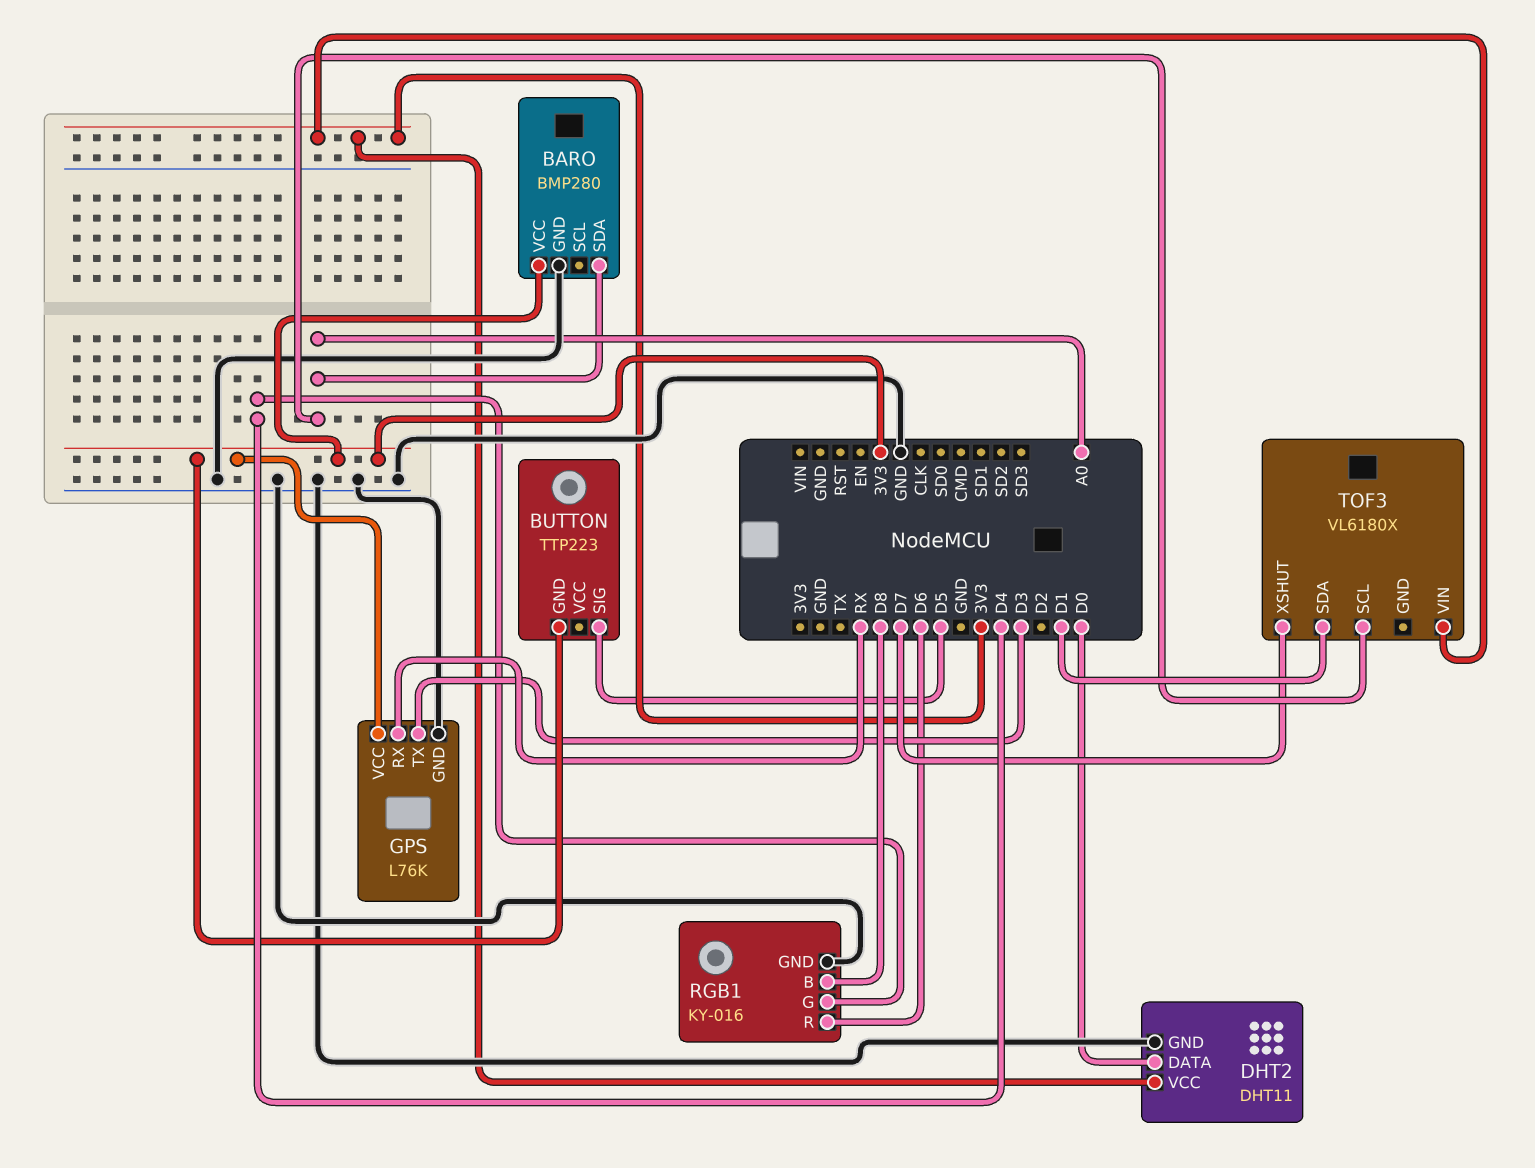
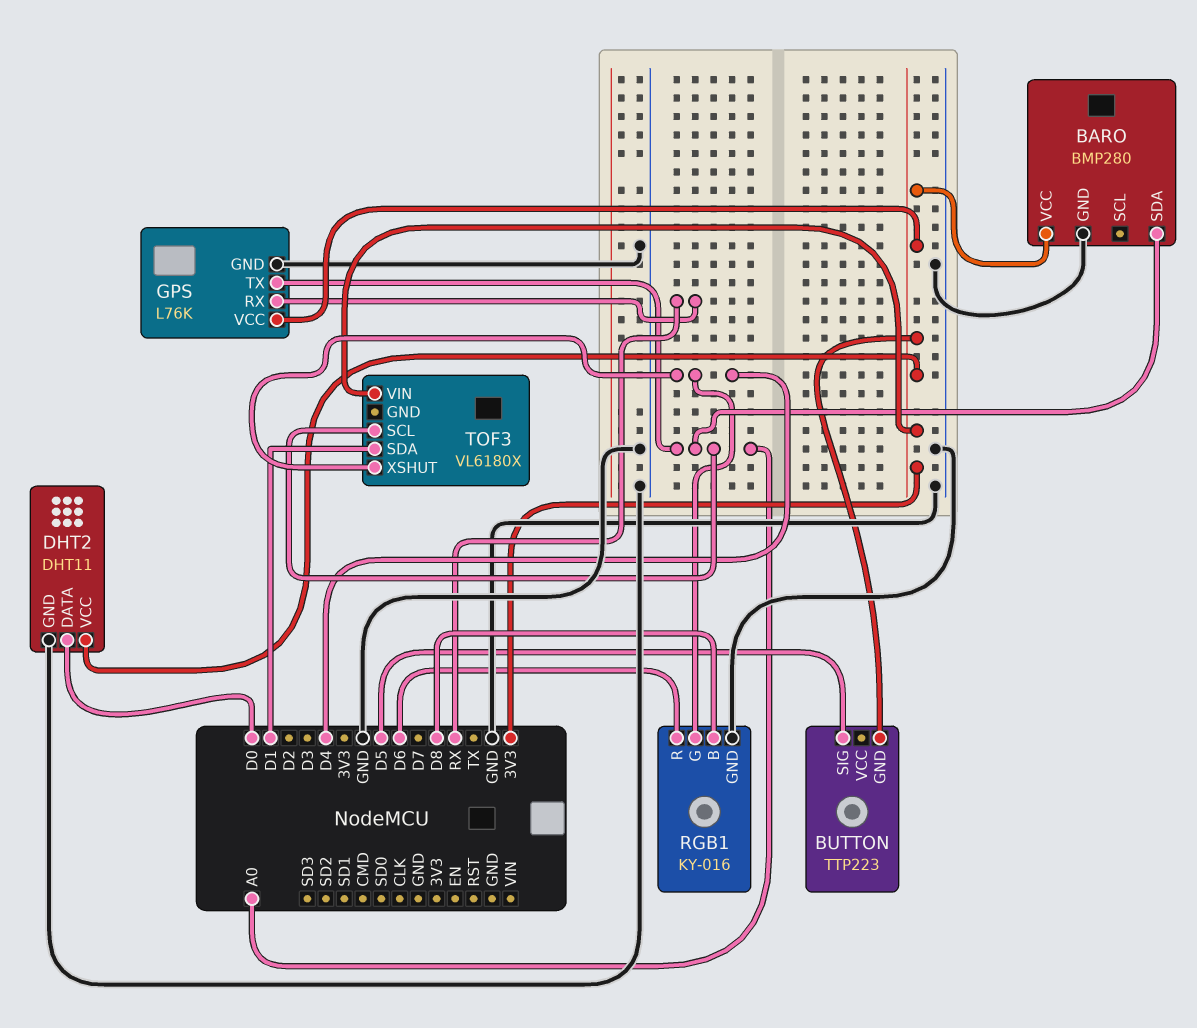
GPS pin TX: D3 -> A0
TOF3 pin XSHUT: D7 -> D4

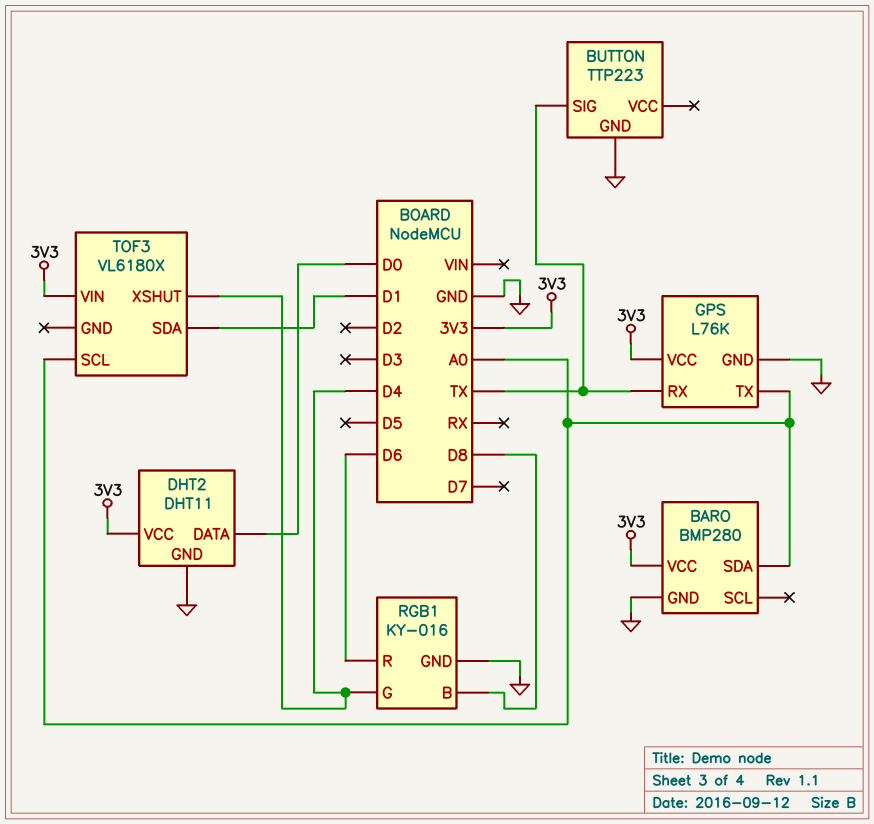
BUTTON pin GND: 3V3 -> GND
BUTTON pin SIG: D5 -> TX
GPS pin RX: RX -> TX

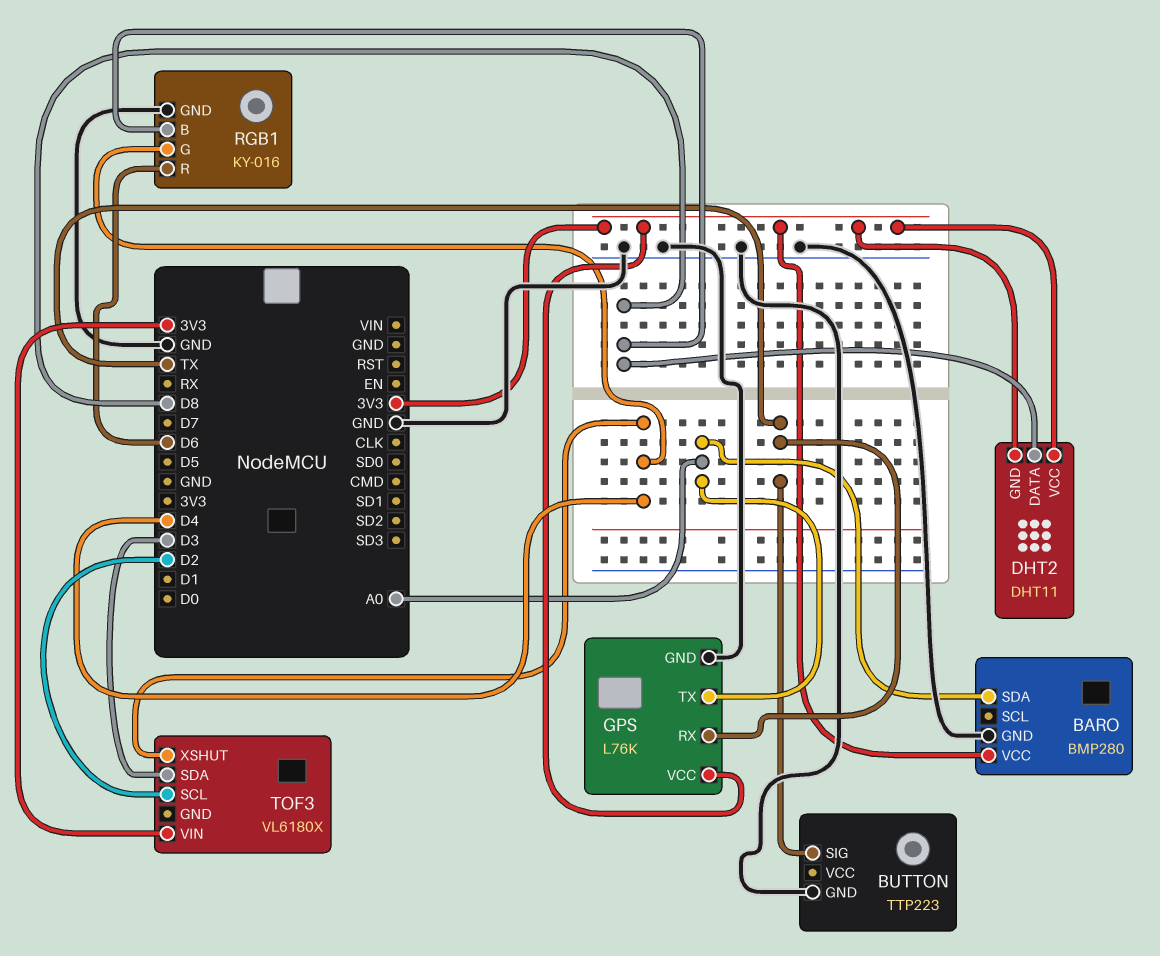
DHT2 pin DATA: D0 -> D8
DHT2 pin GND: GND -> 3V3
TOF3 pin SCL: A0 -> D2
TOF3 pin SDA: D1 -> D3

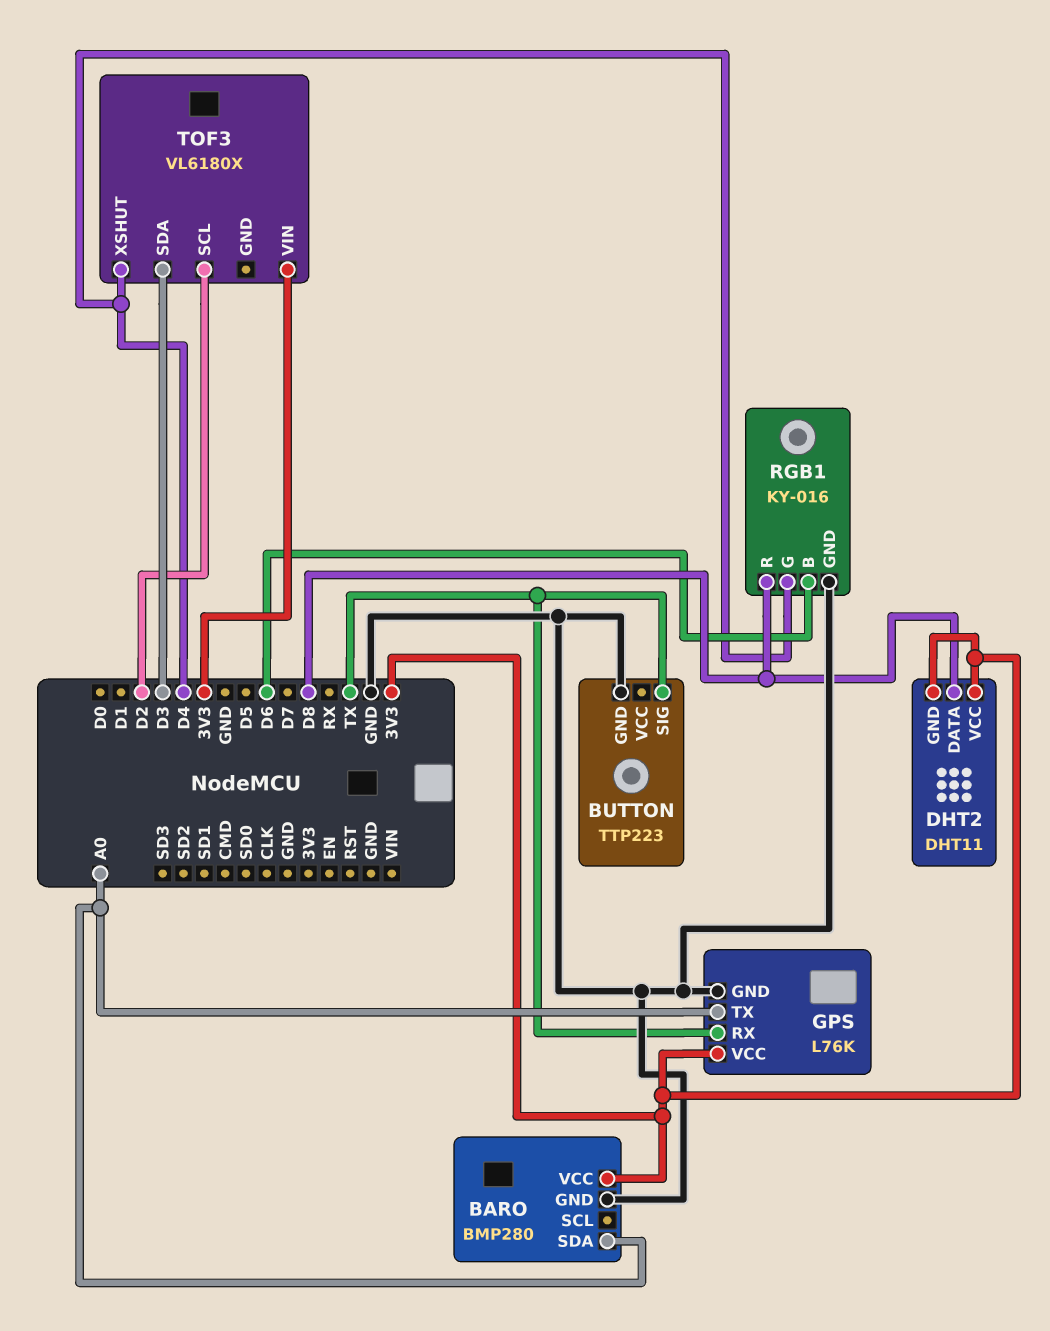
RGB1 pin B: D8 -> D6
RGB1 pin R: D6 -> D8

